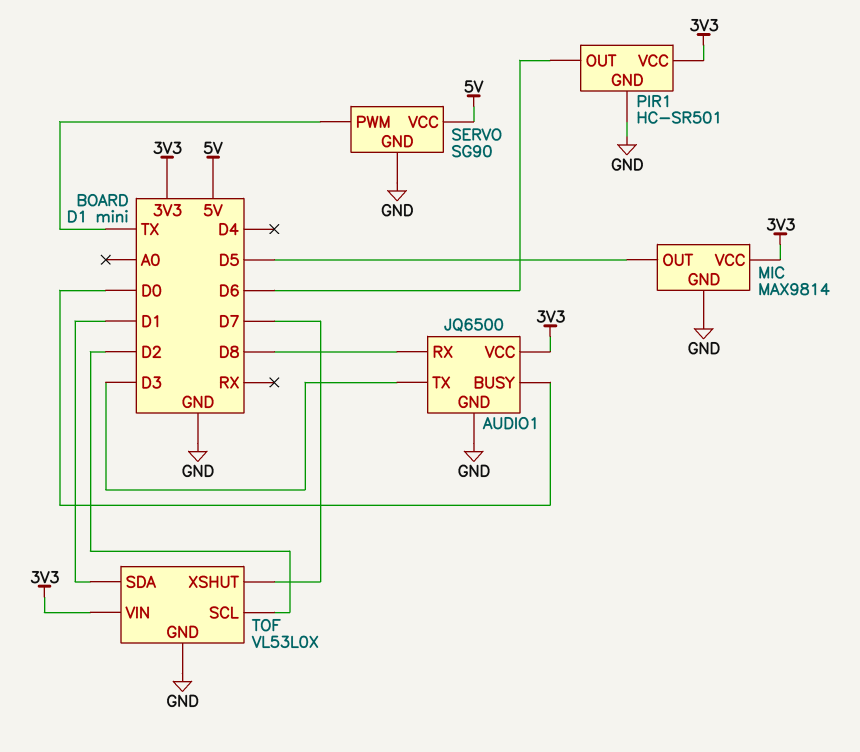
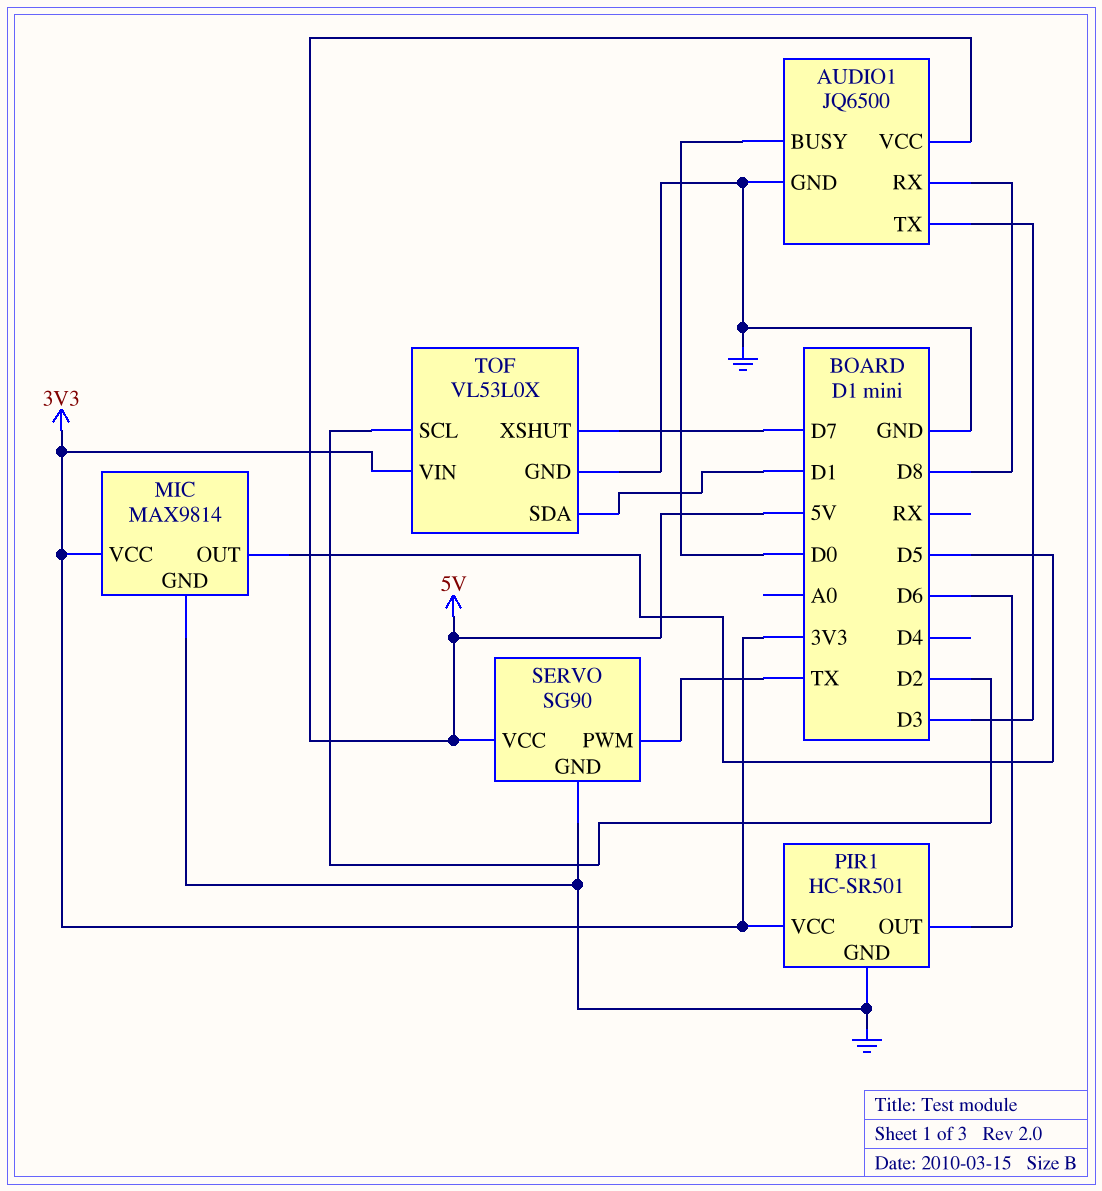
AUDIO1 pin VCC: 3V3 -> 5V

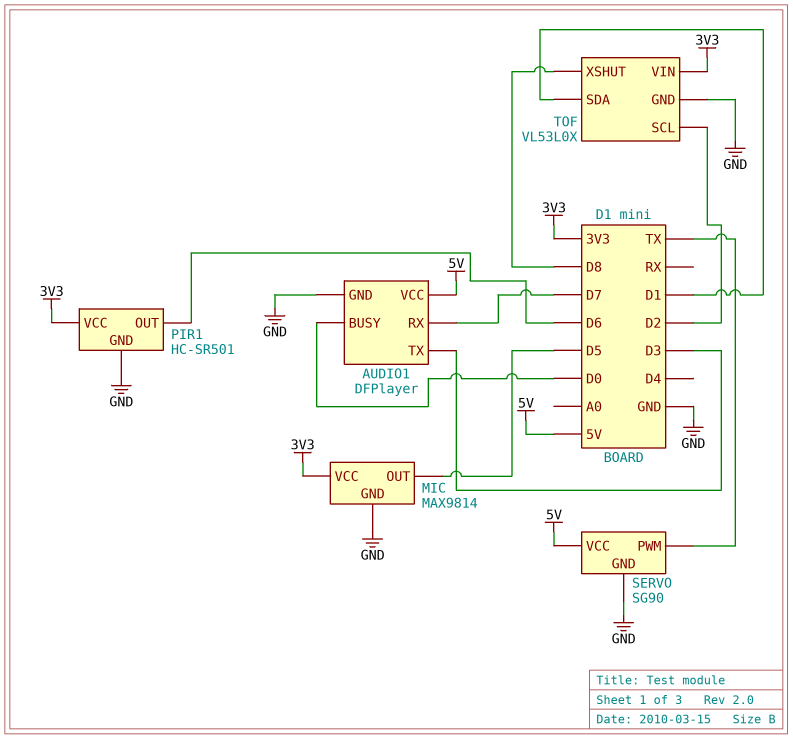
AUDIO1: JQ6500 -> DFPlayer
AUDIO1 pin RX: D8 -> D7
TOF pin XSHUT: D7 -> D8

